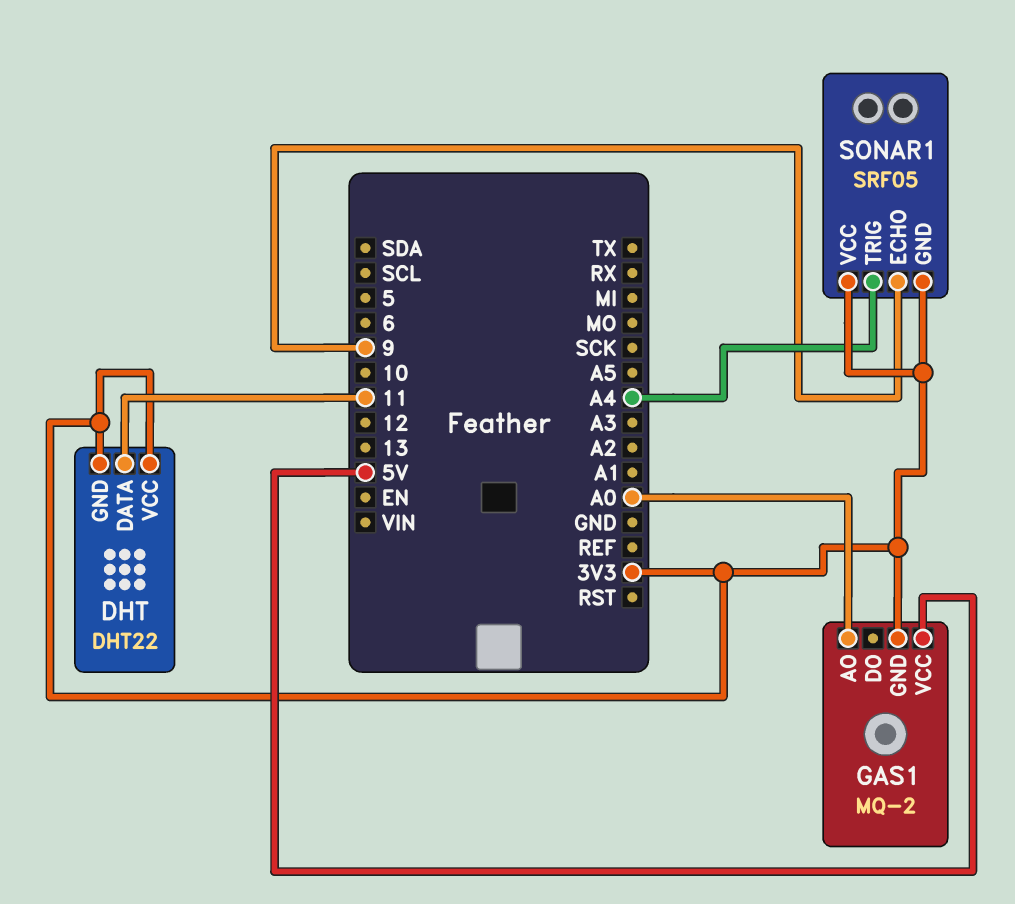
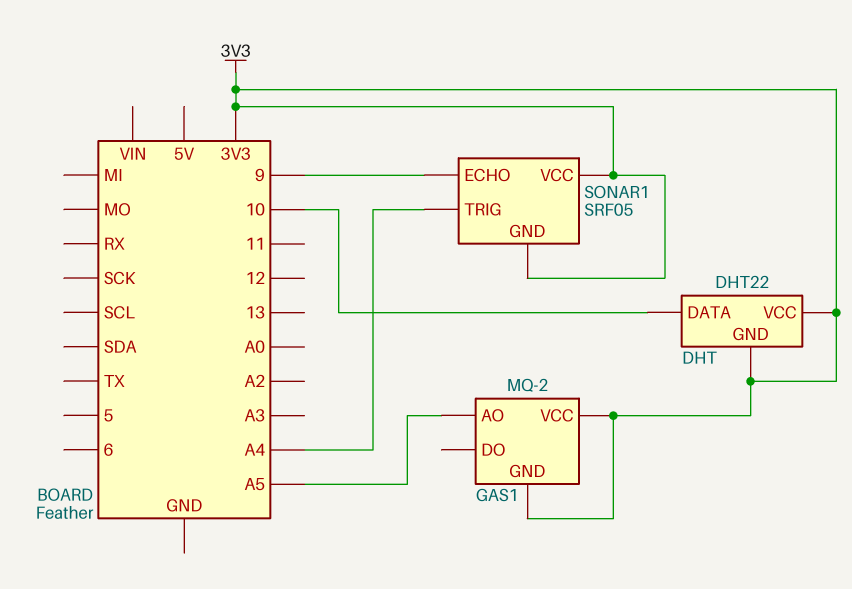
DHT pin DATA: 11 -> 10
GAS1 pin AO: A0 -> A5
GAS1 pin VCC: 5V -> 3V3

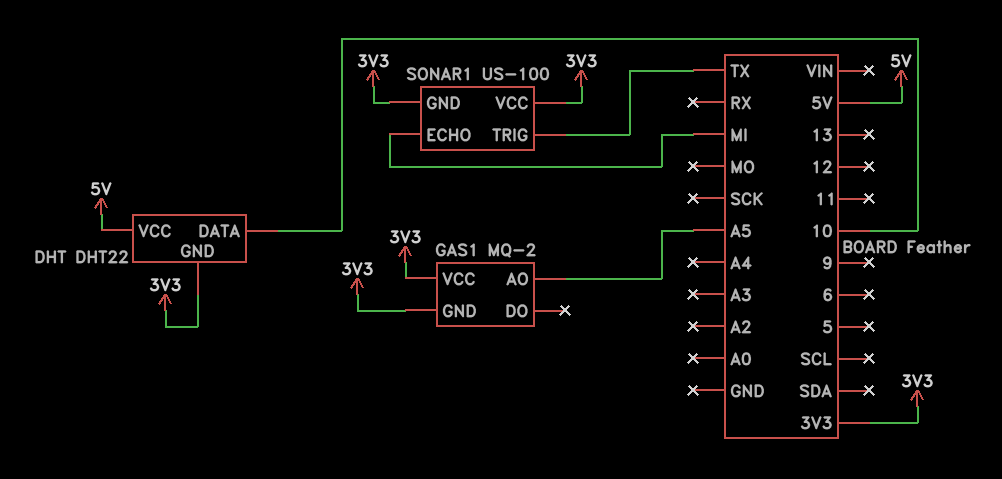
DHT pin VCC: 3V3 -> 5V
SONAR1: SRF05 -> US-100
SONAR1 pin ECHO: 9 -> MI
SONAR1 pin TRIG: A4 -> TX

